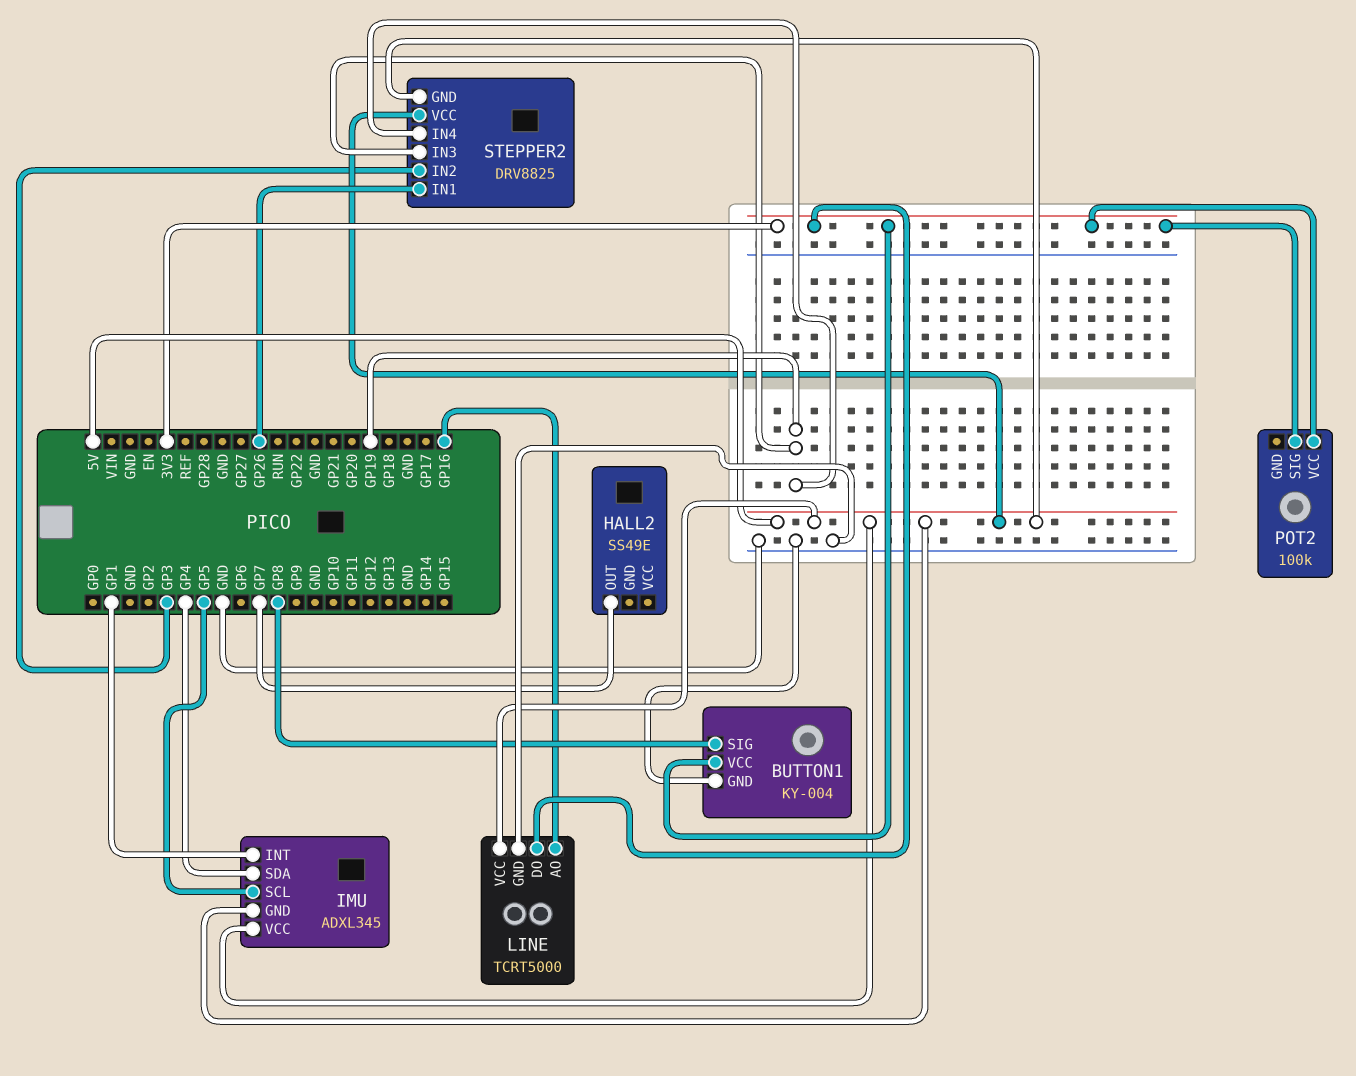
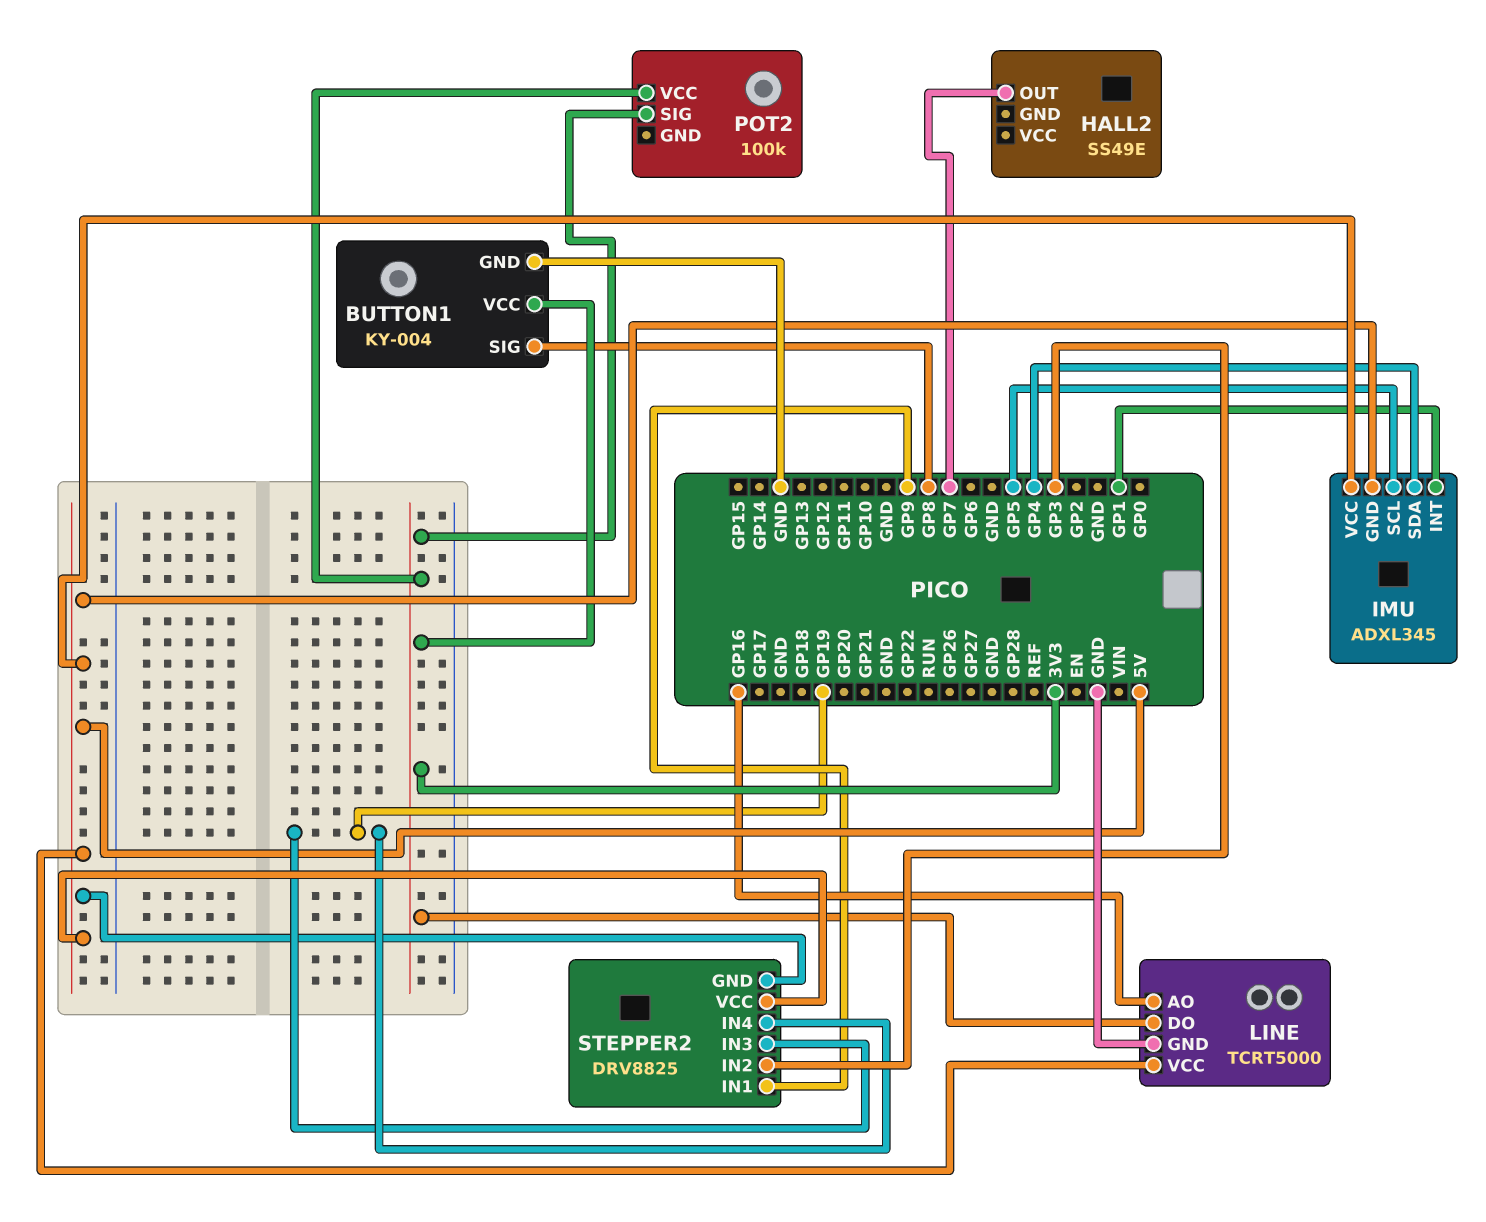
STEPPER2 pin IN1: GP26 -> GP9

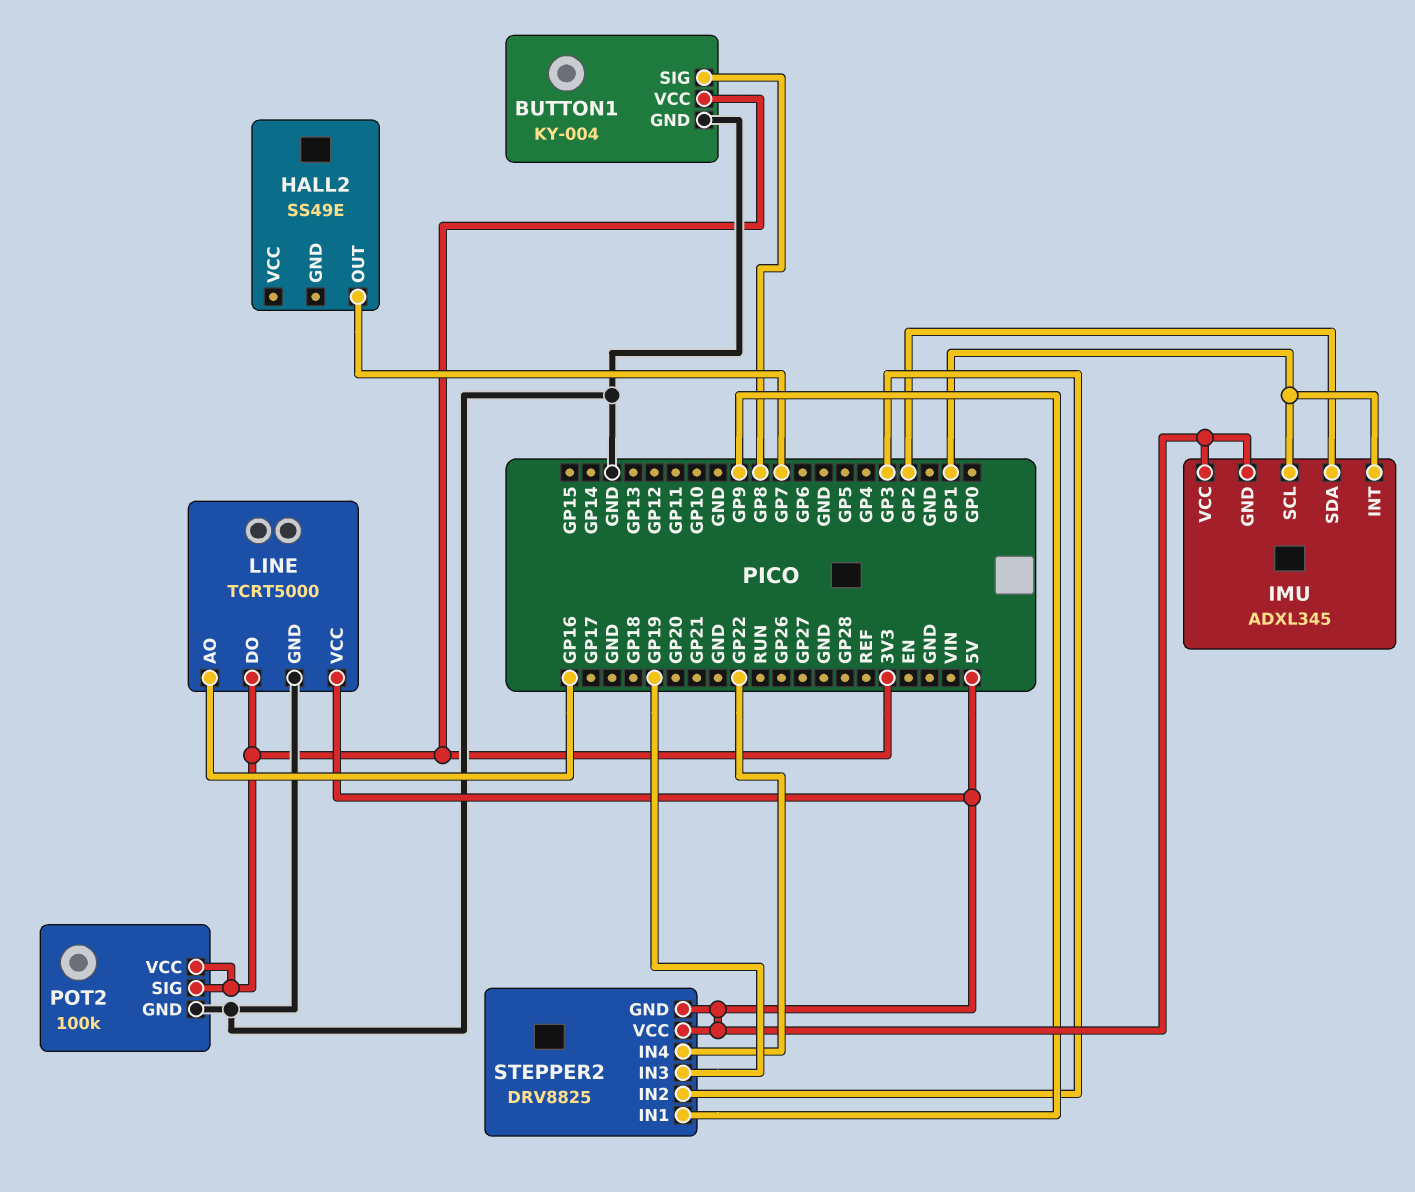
IMU pin SCL: GP5 -> GP1
IMU pin SDA: GP4 -> GP2
POT2 pin GND: none -> GND
STEPPER2 pin IN4: GP19 -> GP22

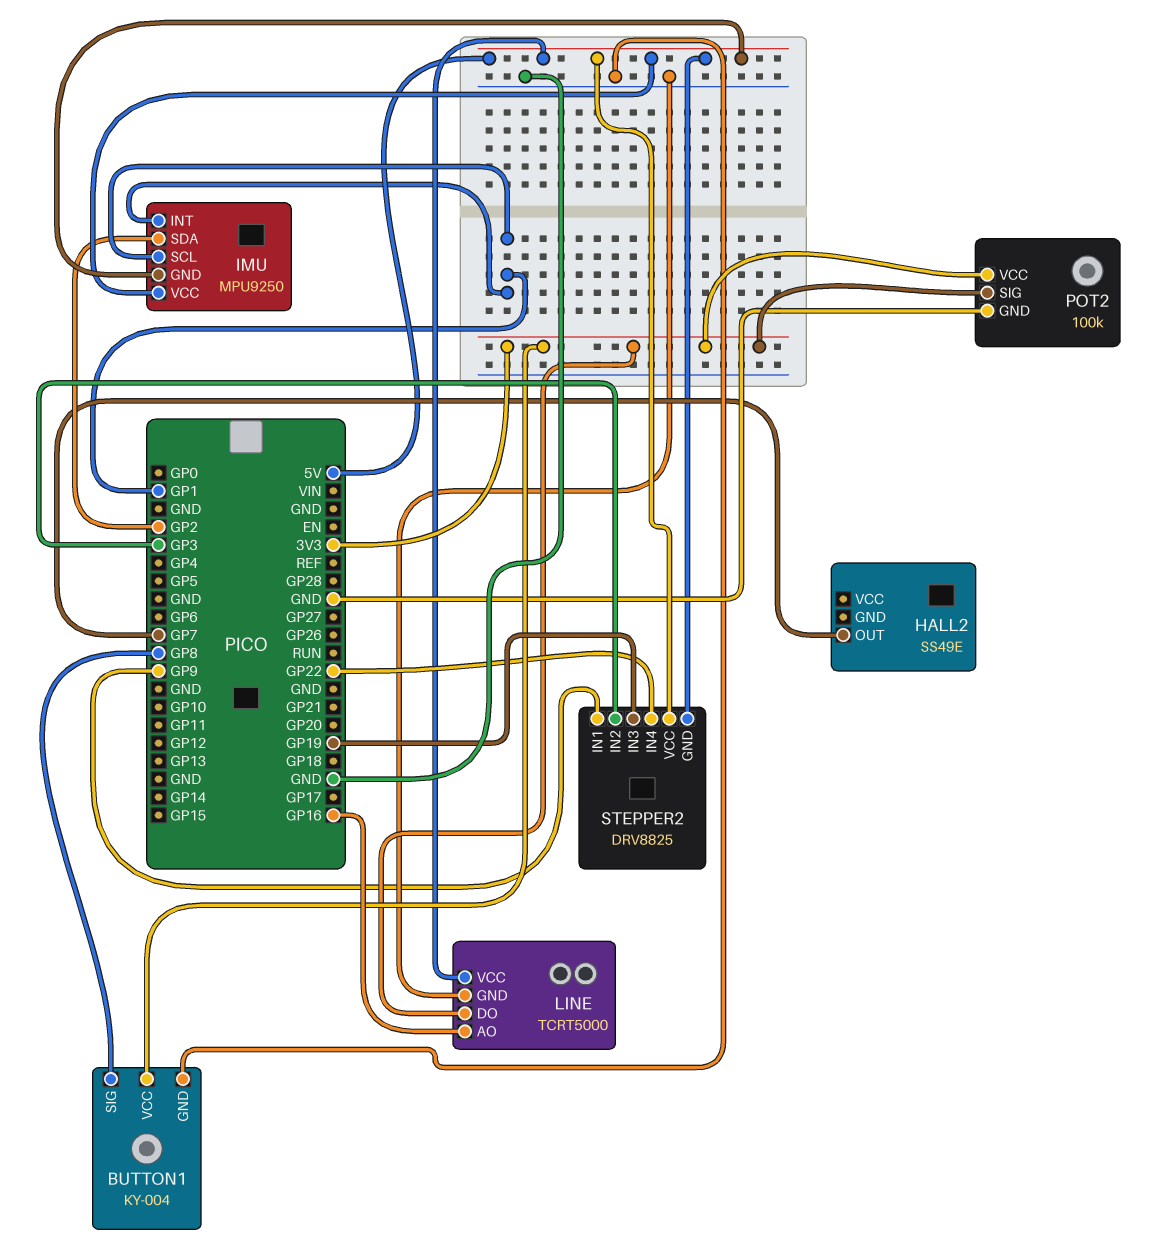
IMU: ADXL345 -> MPU9250

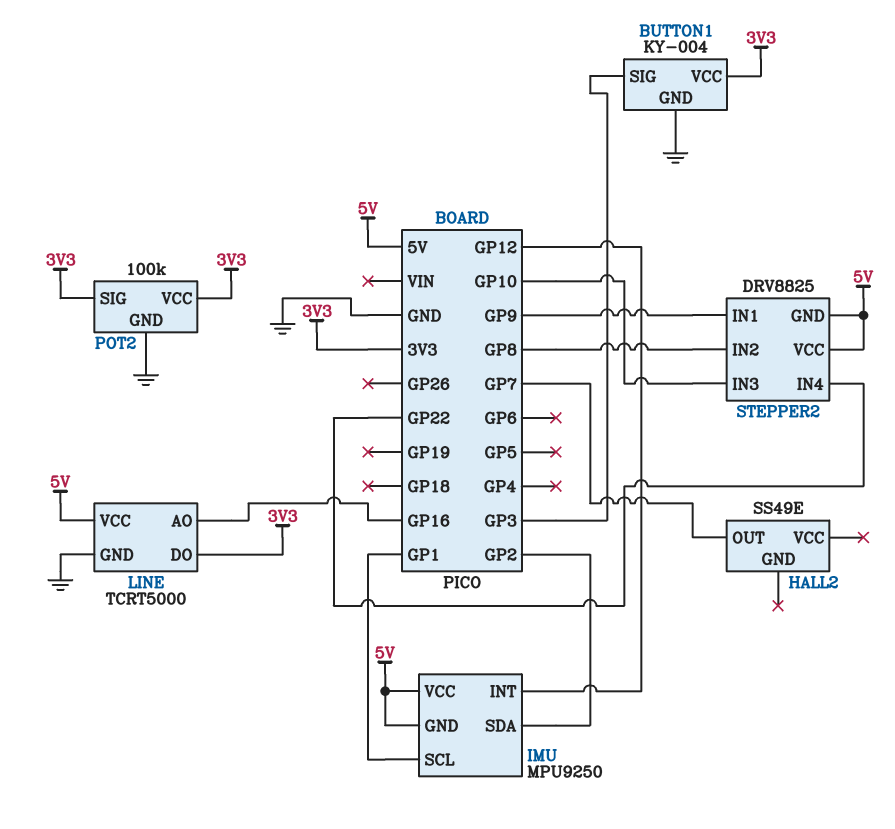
BUTTON1 pin SIG: GP8 -> GP3
IMU pin INT: GP1 -> GP12
STEPPER2 pin IN2: GP3 -> GP8
STEPPER2 pin IN3: GP19 -> GP10

